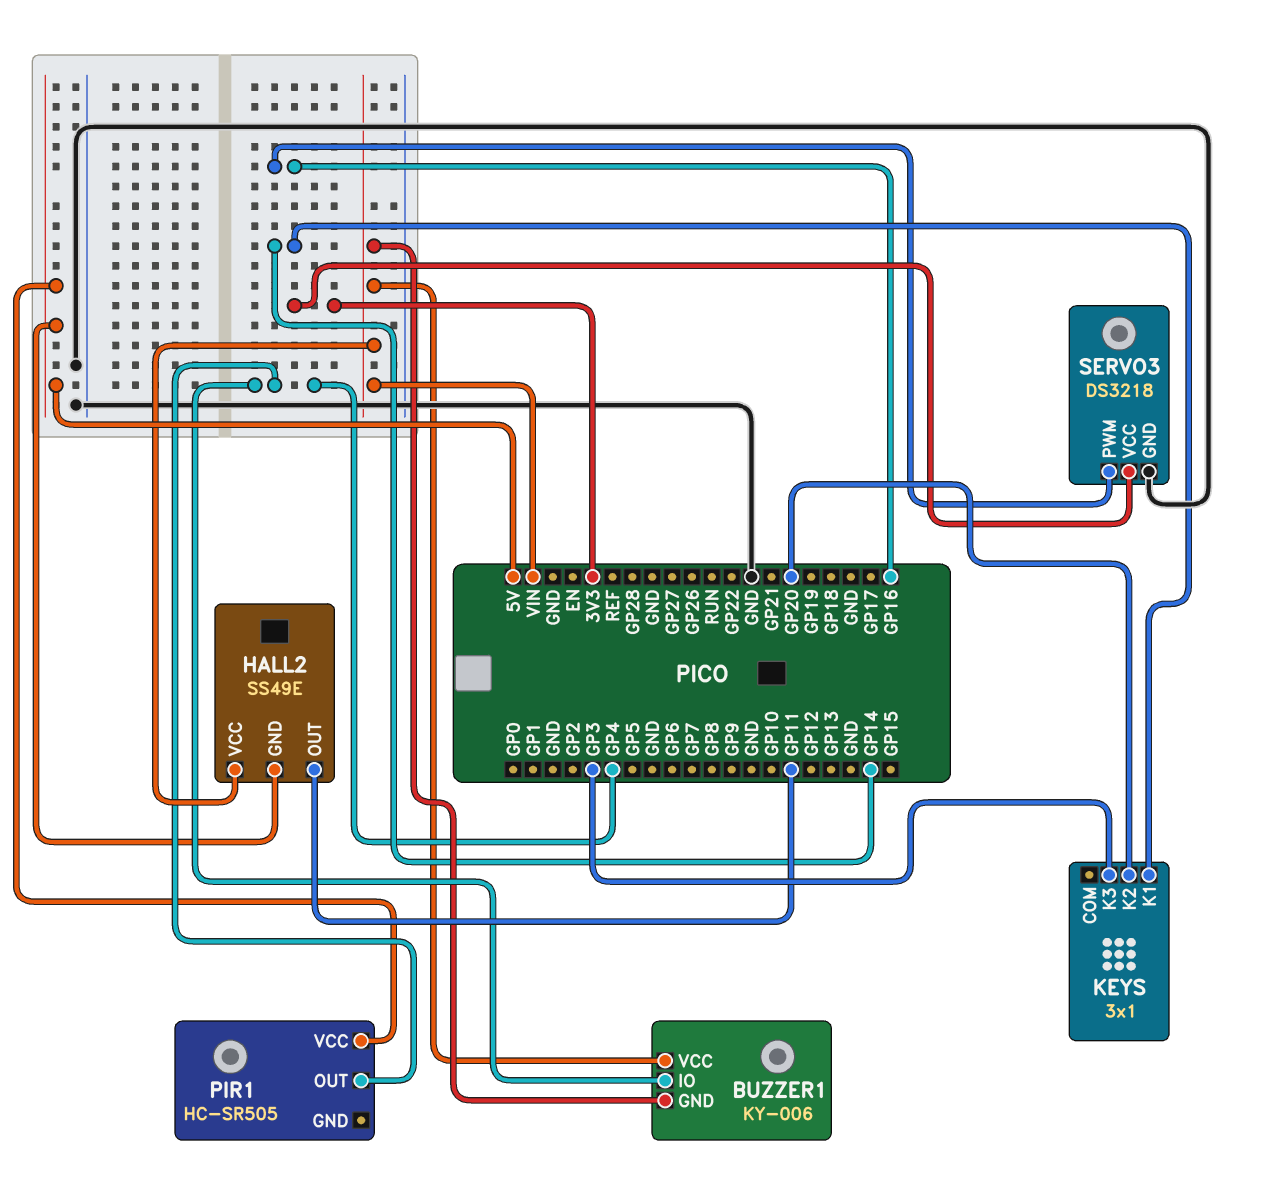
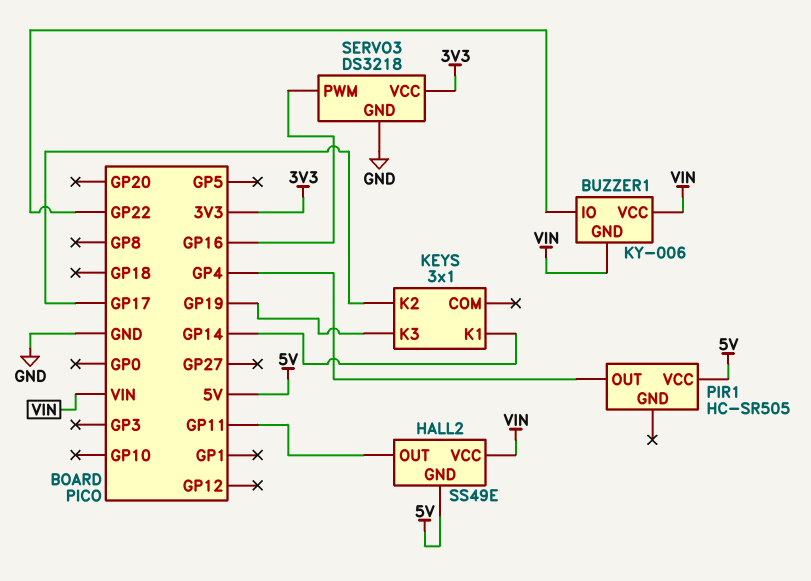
BUZZER1 pin IO: GP4 -> GP22
KEYS pin K2: GP20 -> GP17
KEYS pin K3: GP3 -> GP19

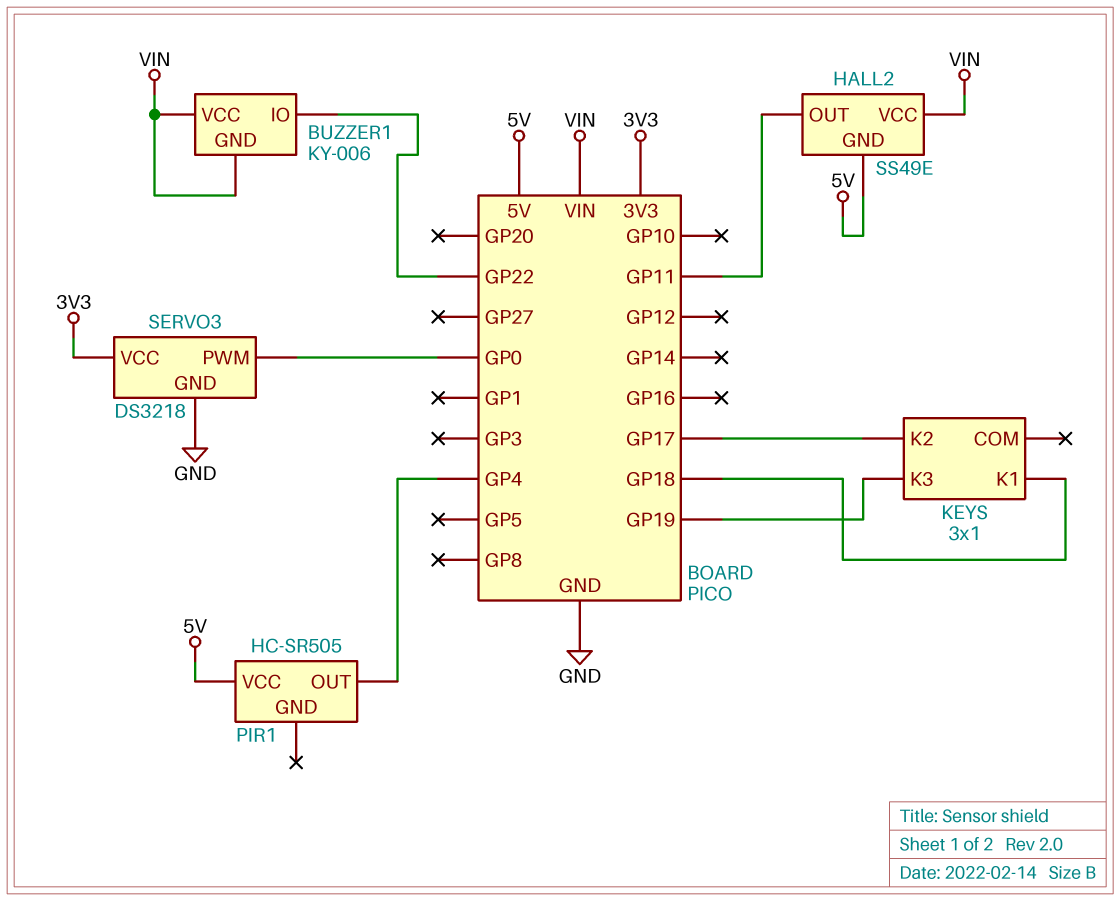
KEYS pin K1: GP14 -> GP18
SERVO3 pin PWM: GP16 -> GP0

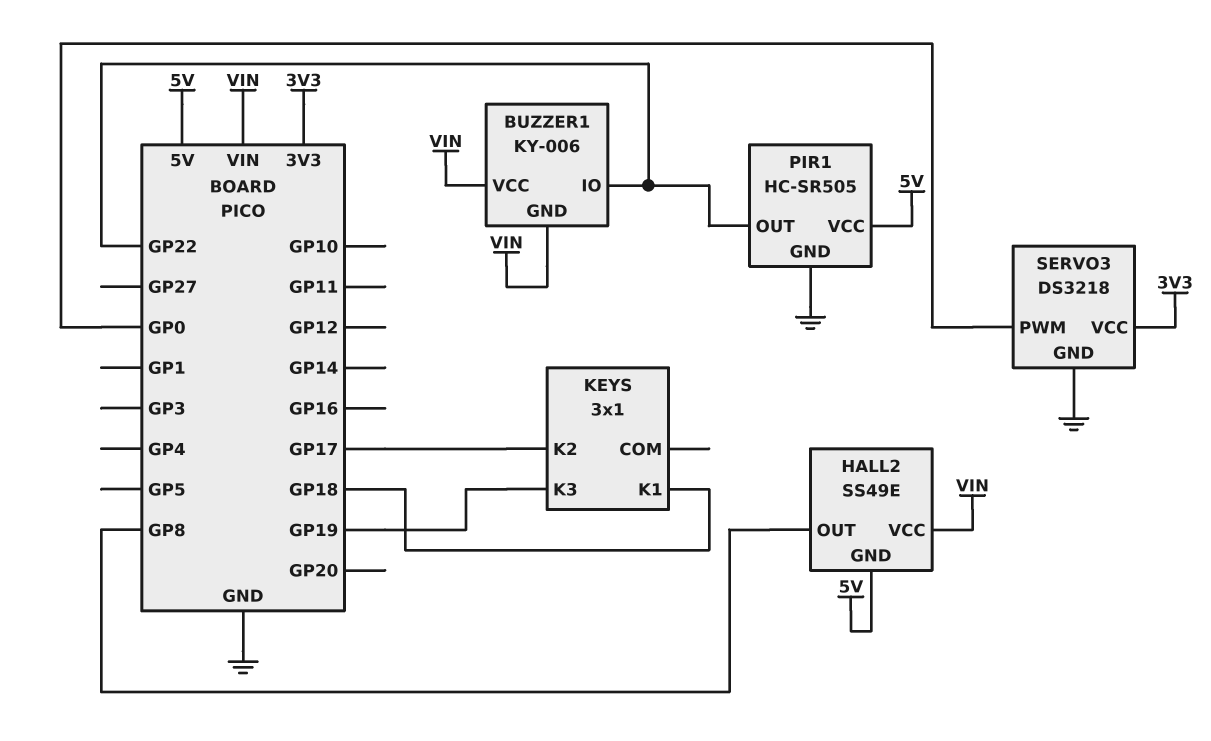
HALL2 pin OUT: GP11 -> GP8
PIR1 pin GND: none -> GND
PIR1 pin OUT: GP4 -> GP22

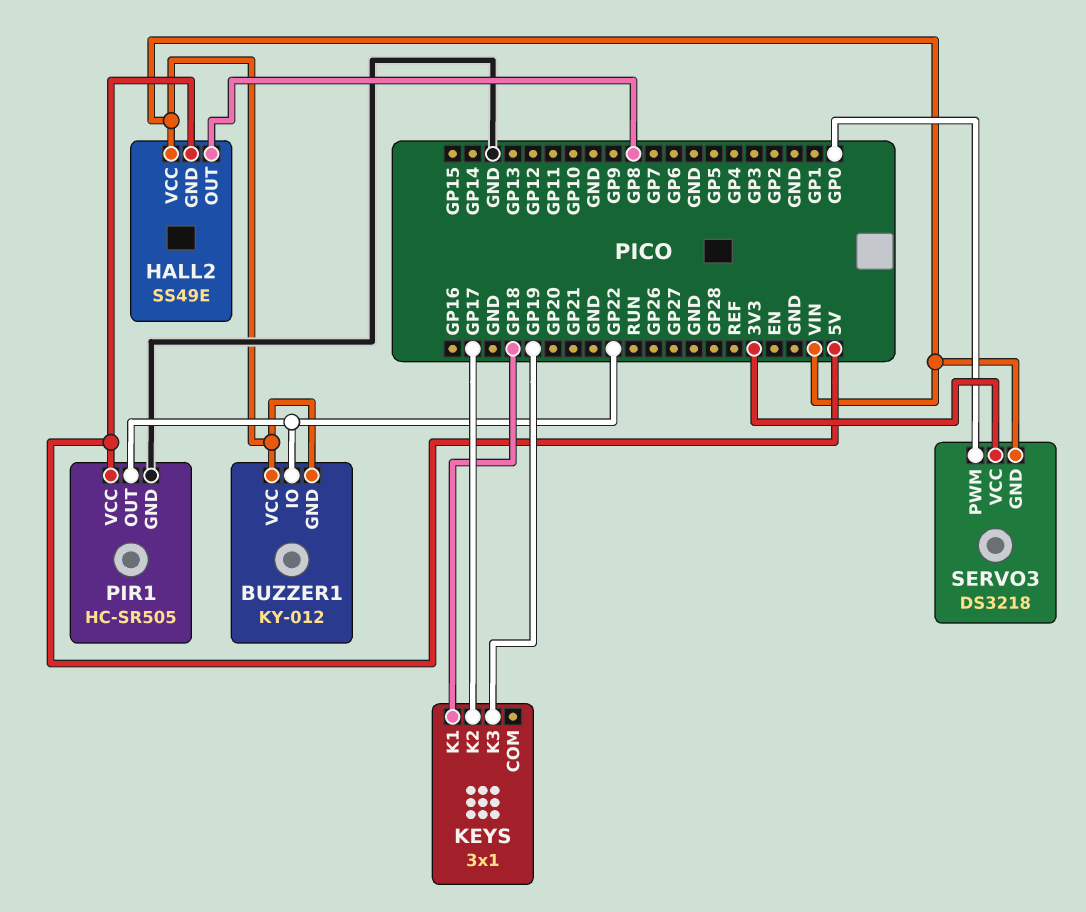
BUZZER1: KY-006 -> KY-012
SERVO3 pin GND: GND -> VIN

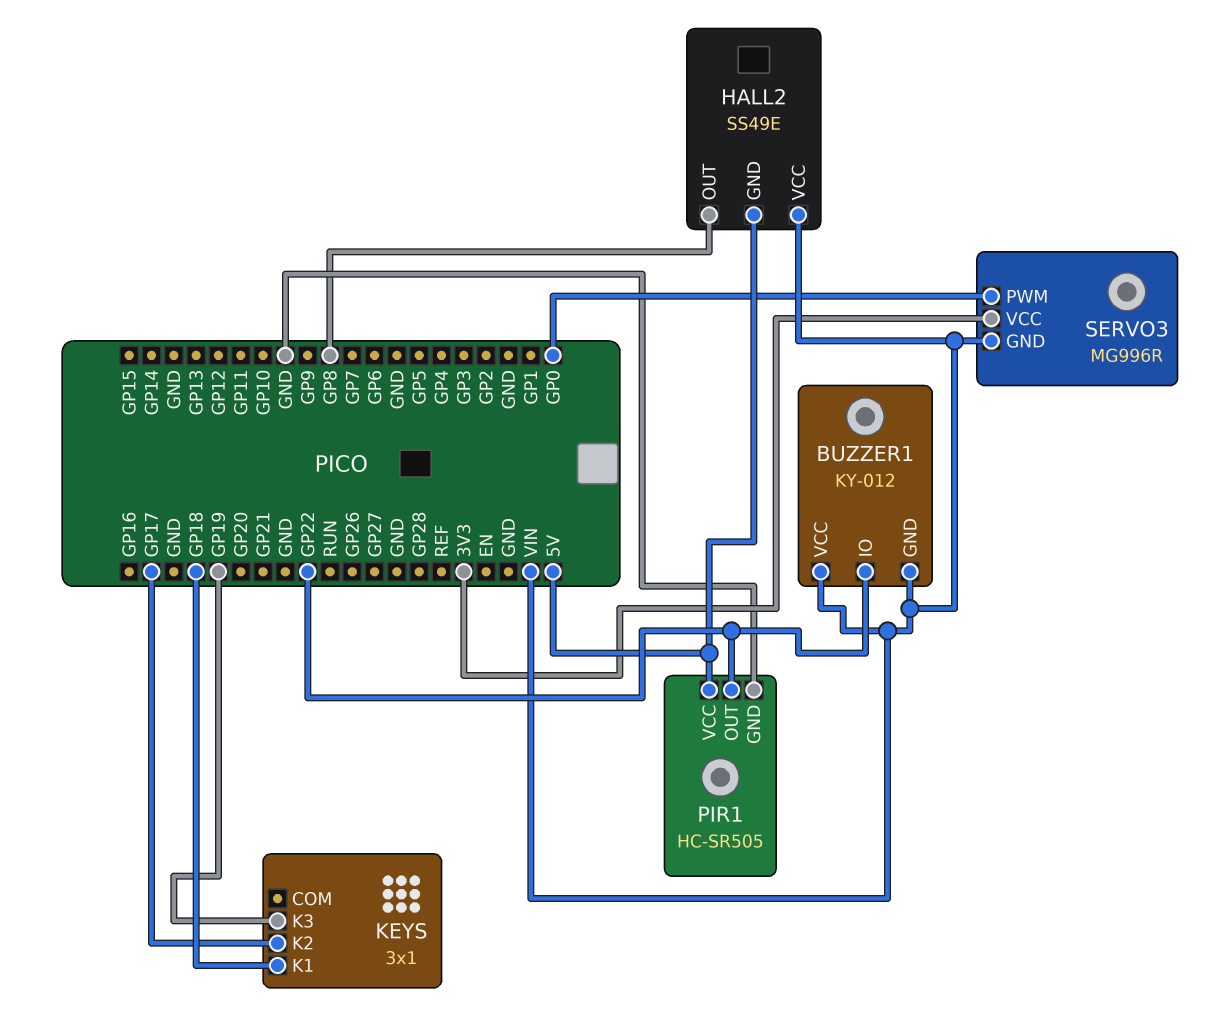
SERVO3: DS3218 -> MG996R

